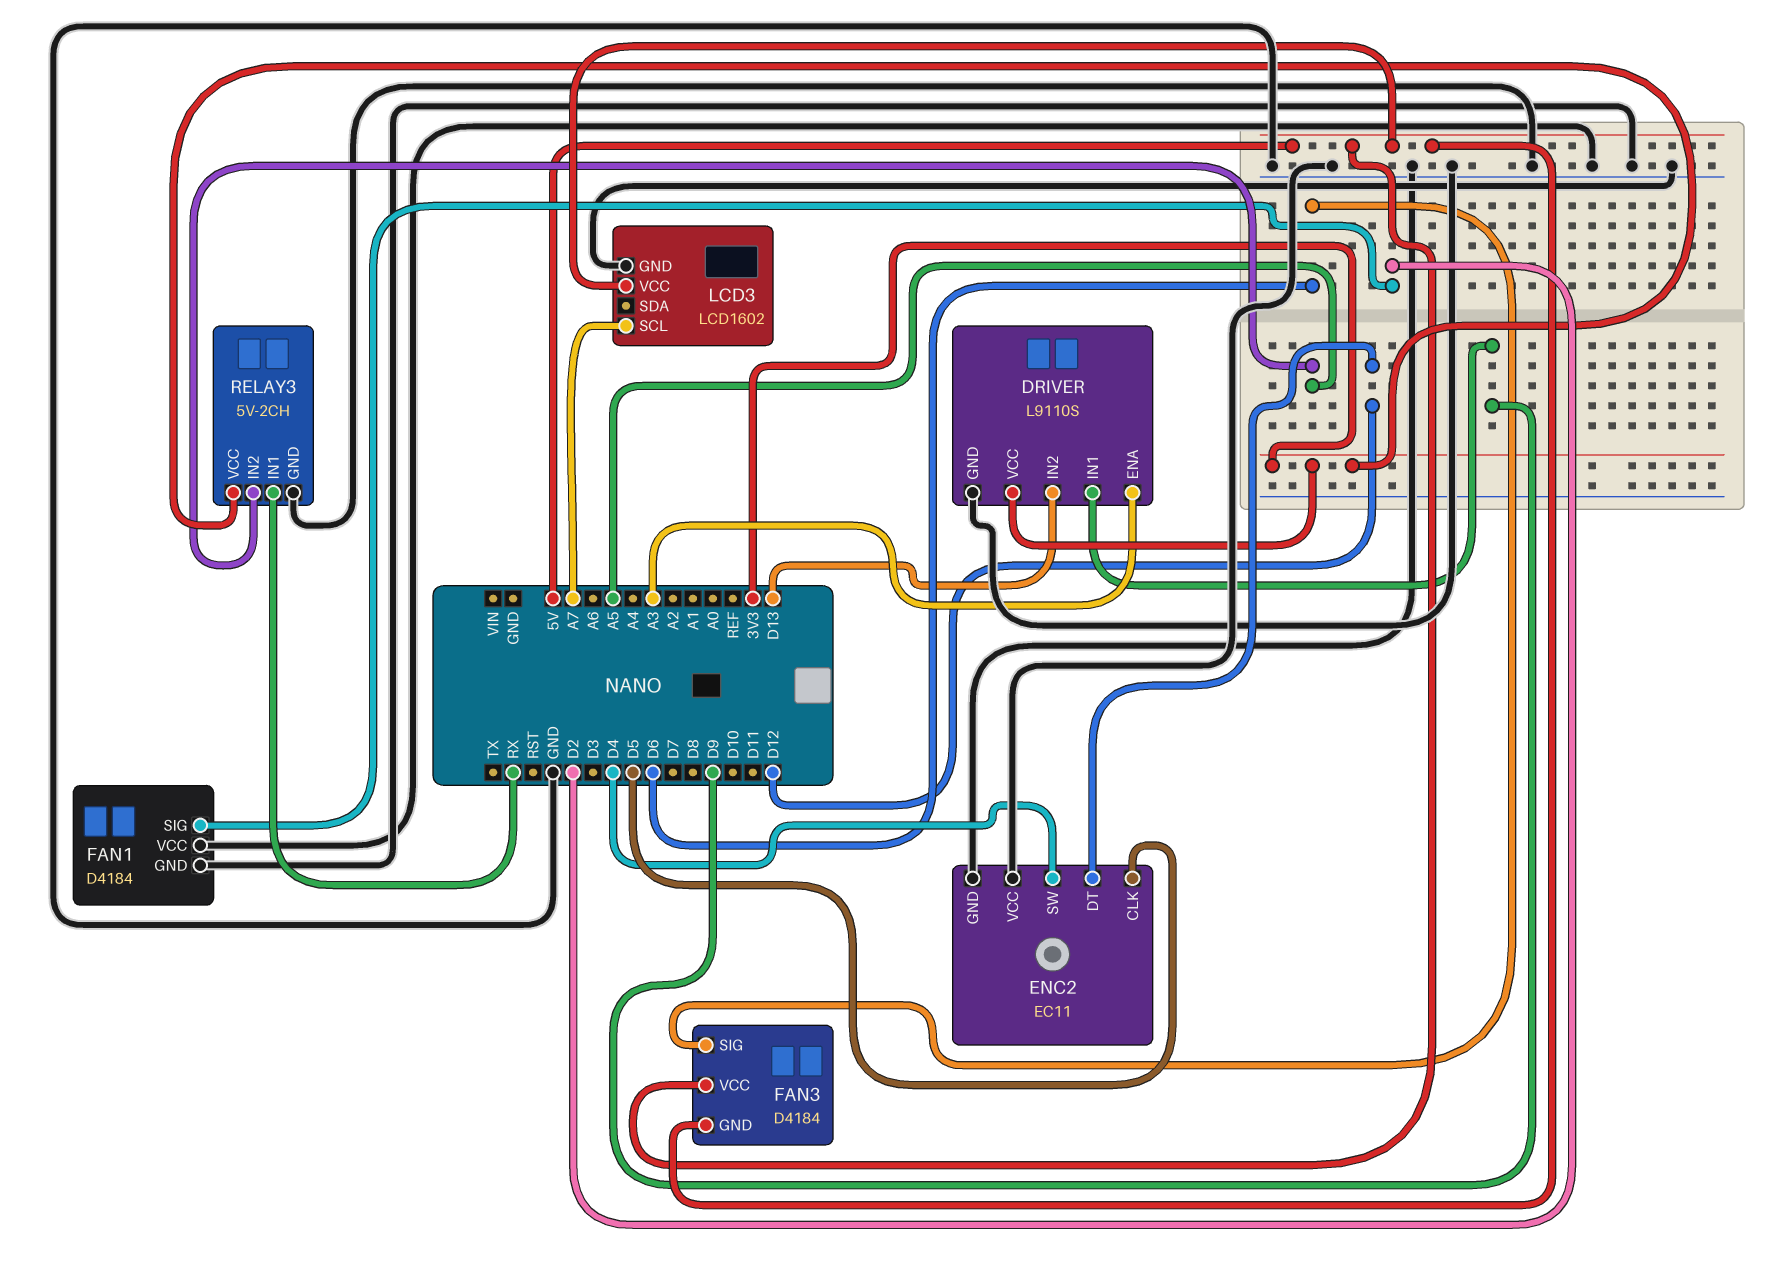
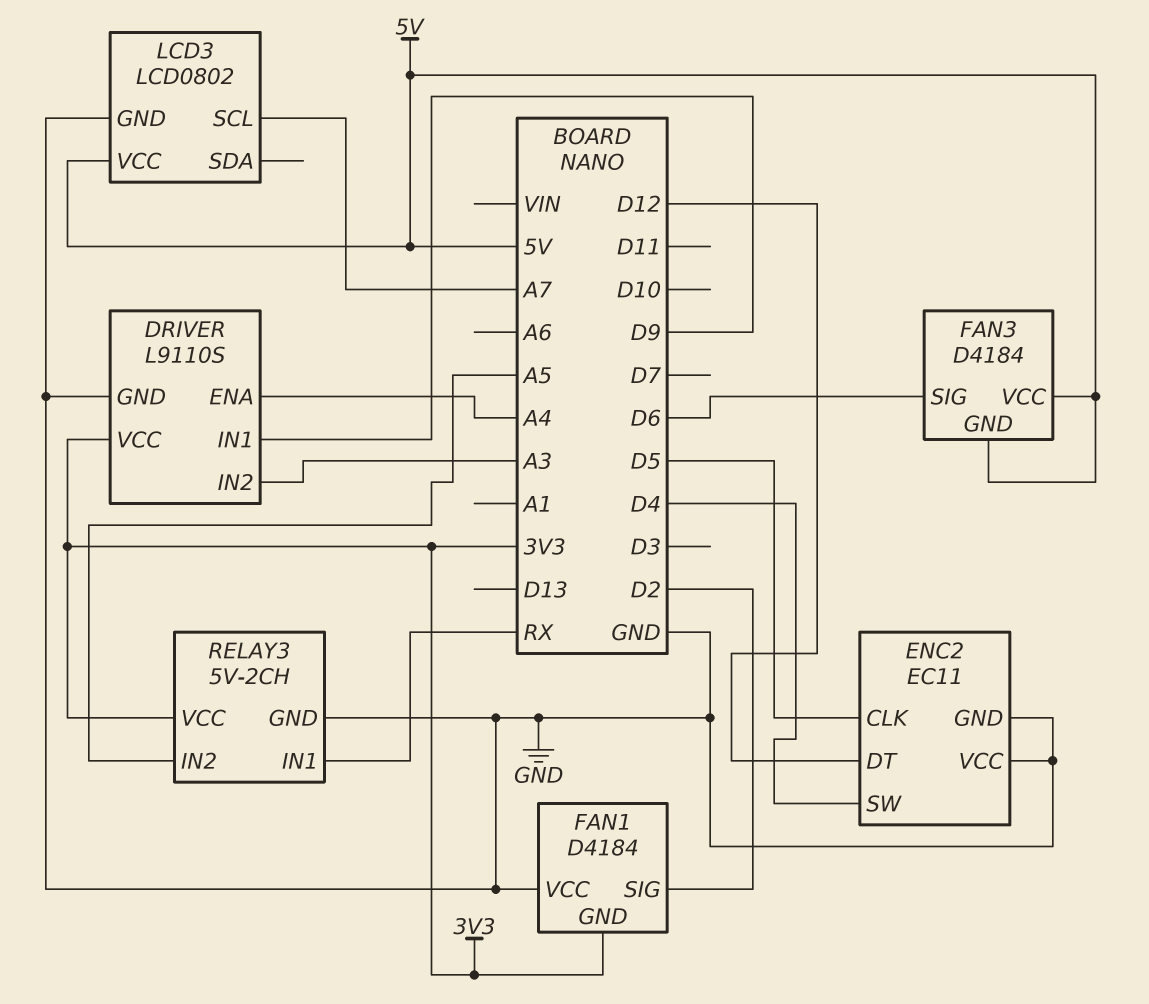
DRIVER pin ENA: A3 -> A4
DRIVER pin IN2: D13 -> A3
FAN1 pin GND: GND -> 3V3
LCD3: LCD1602 -> LCD0802

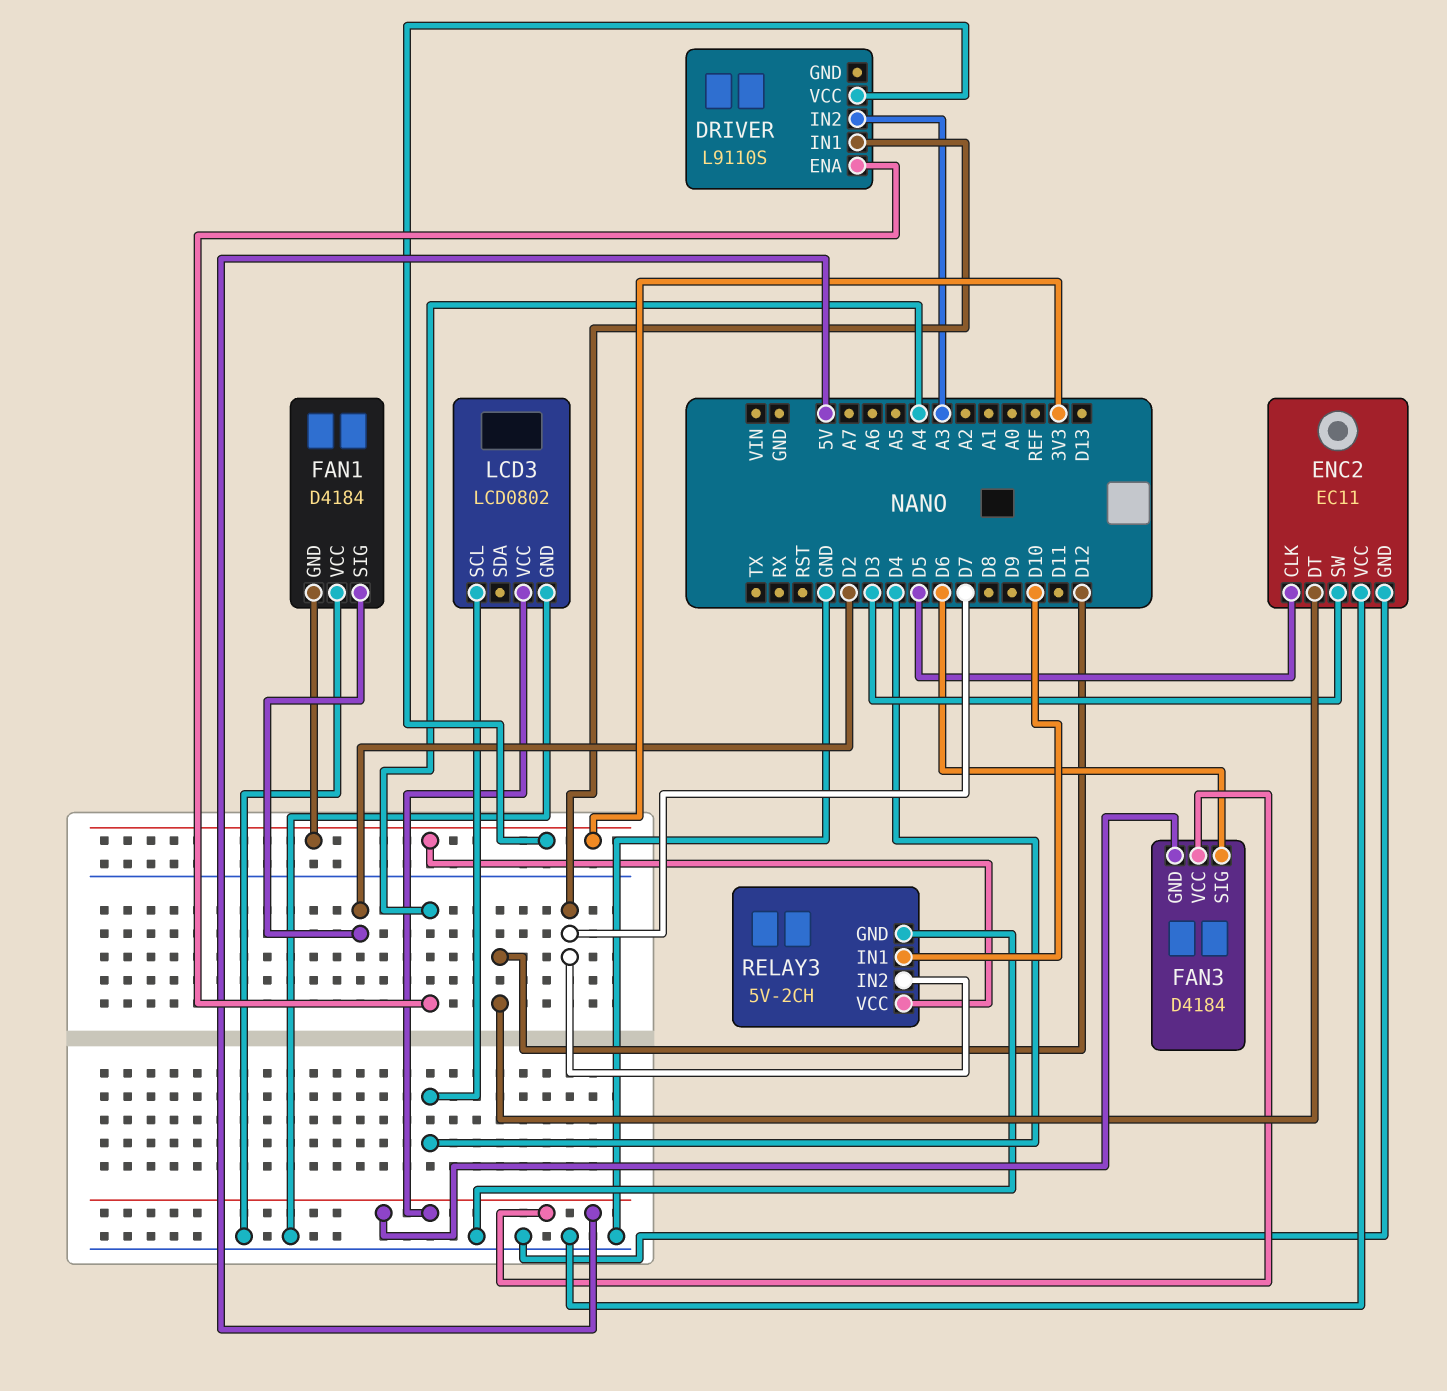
DRIVER pin GND: GND -> none
DRIVER pin IN1: D9 -> D7
ENC2 pin SW: D4 -> D3
LCD3 pin SCL: A7 -> D4
RELAY3 pin IN1: RX -> D10
RELAY3 pin IN2: A5 -> D7

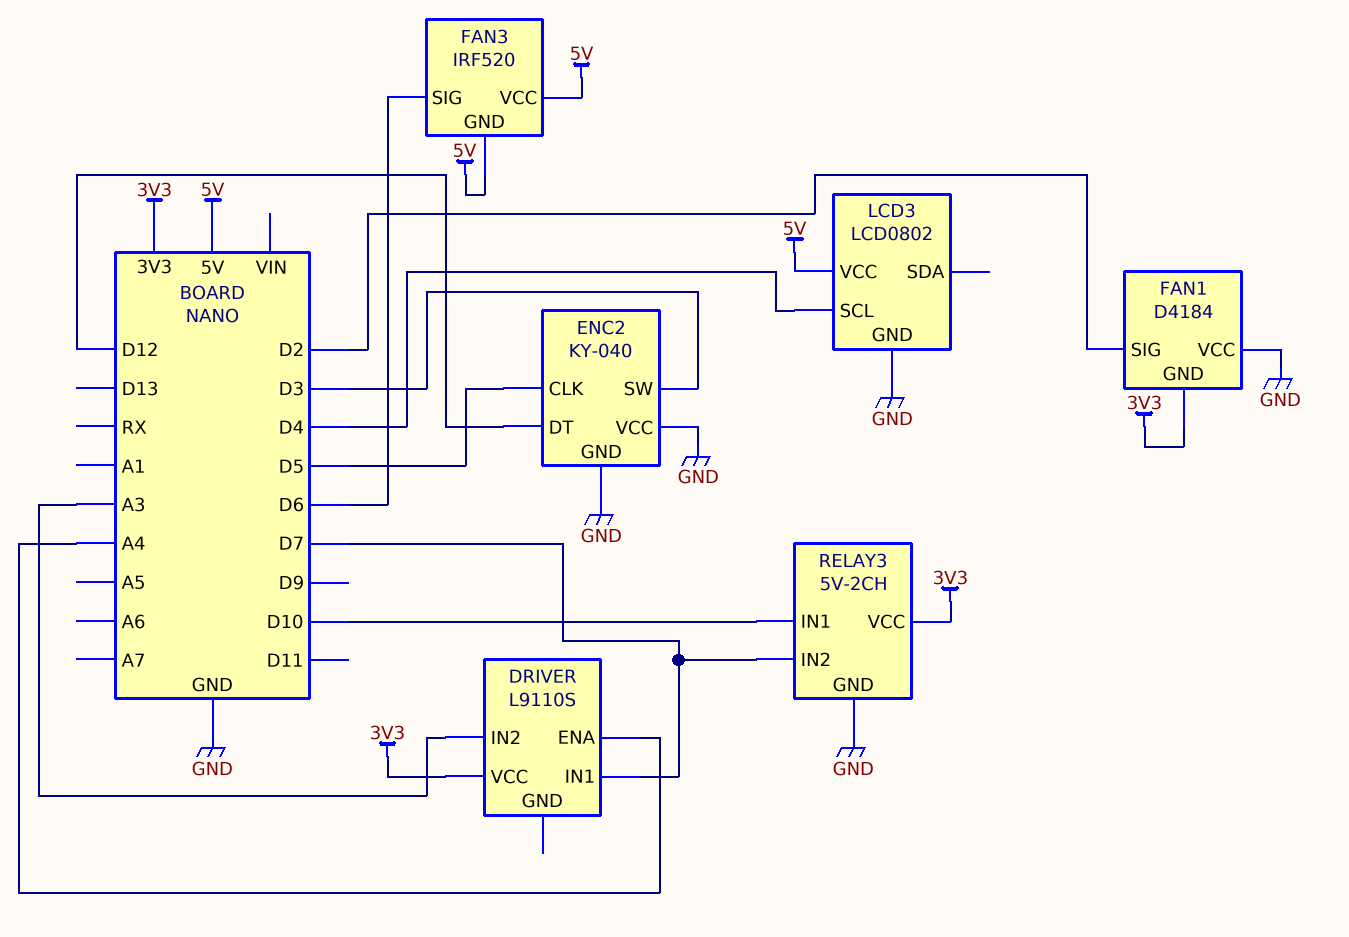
ENC2: EC11 -> KY-040
FAN3: D4184 -> IRF520

